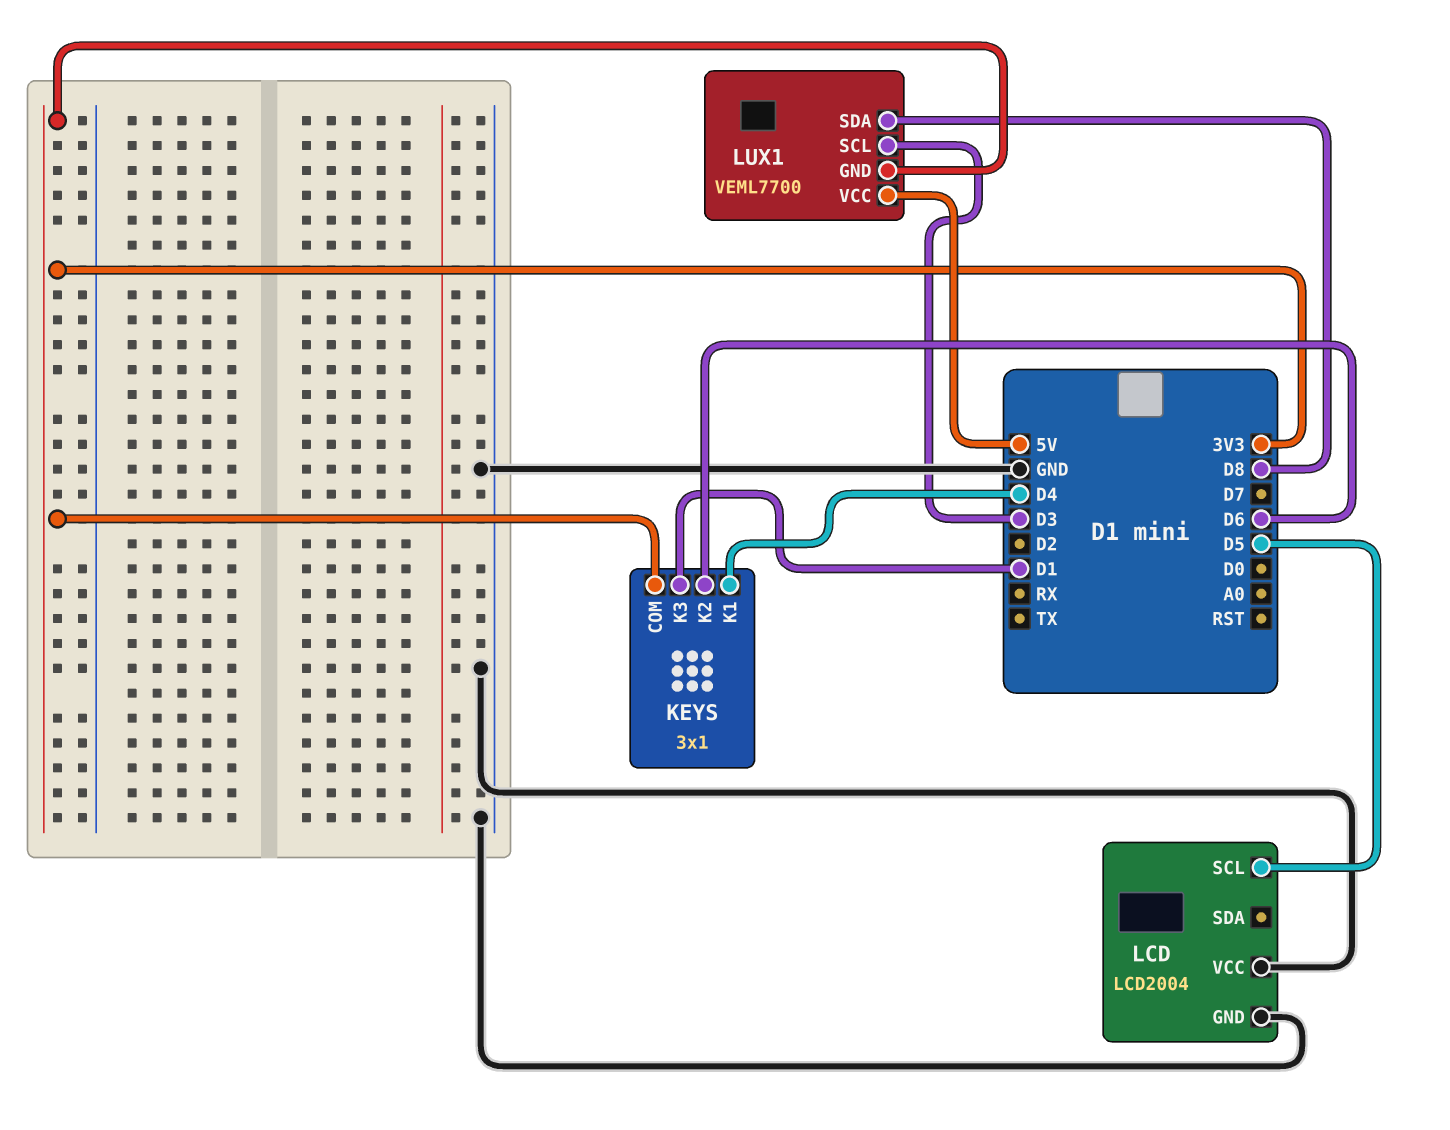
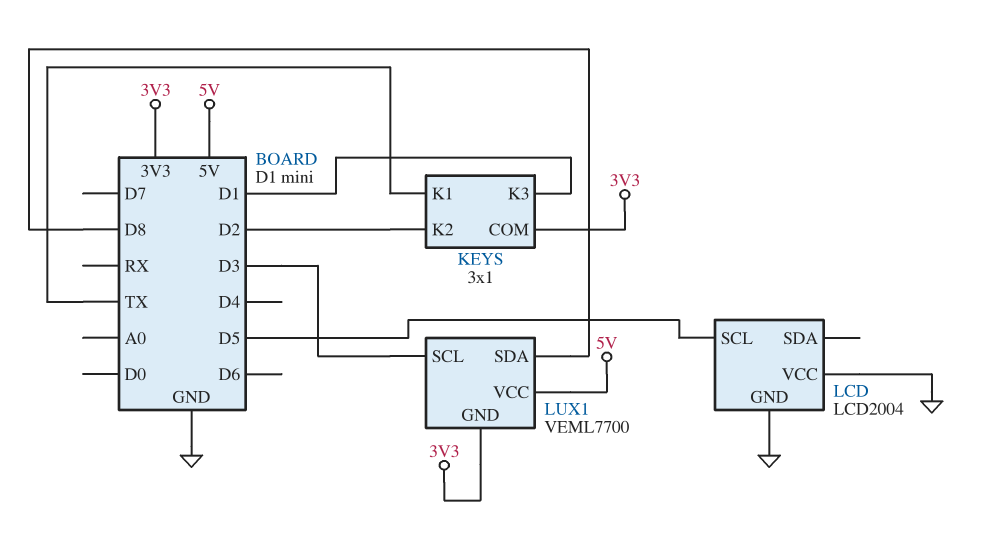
KEYS pin K1: D4 -> TX
KEYS pin K2: D6 -> D2

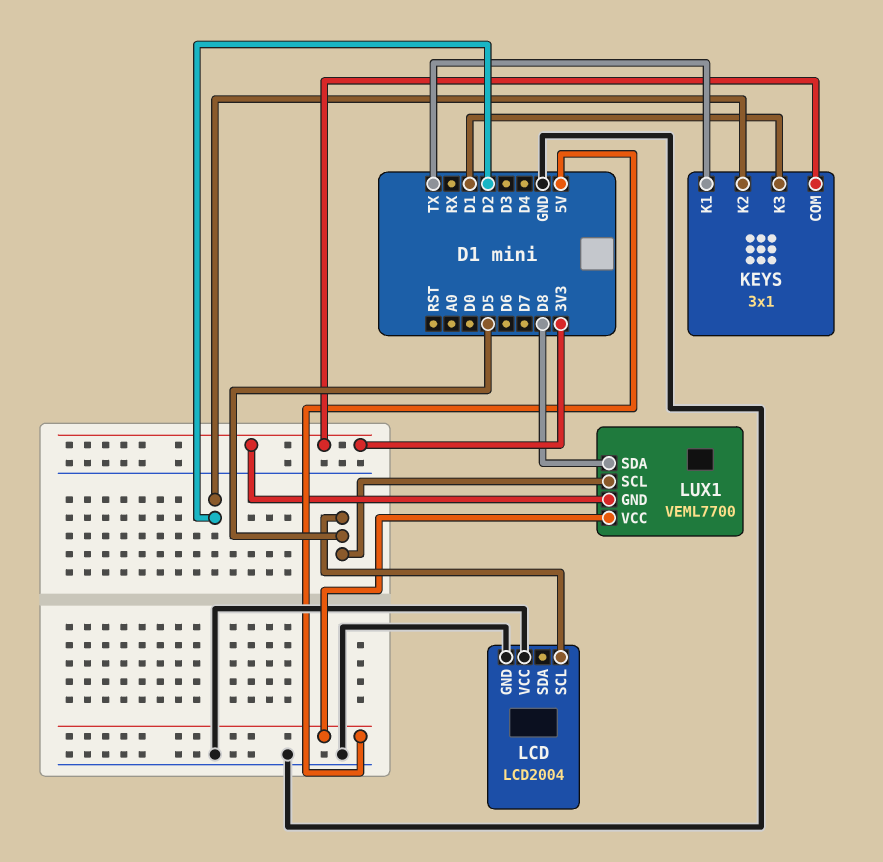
LUX1 pin SCL: D3 -> D5

